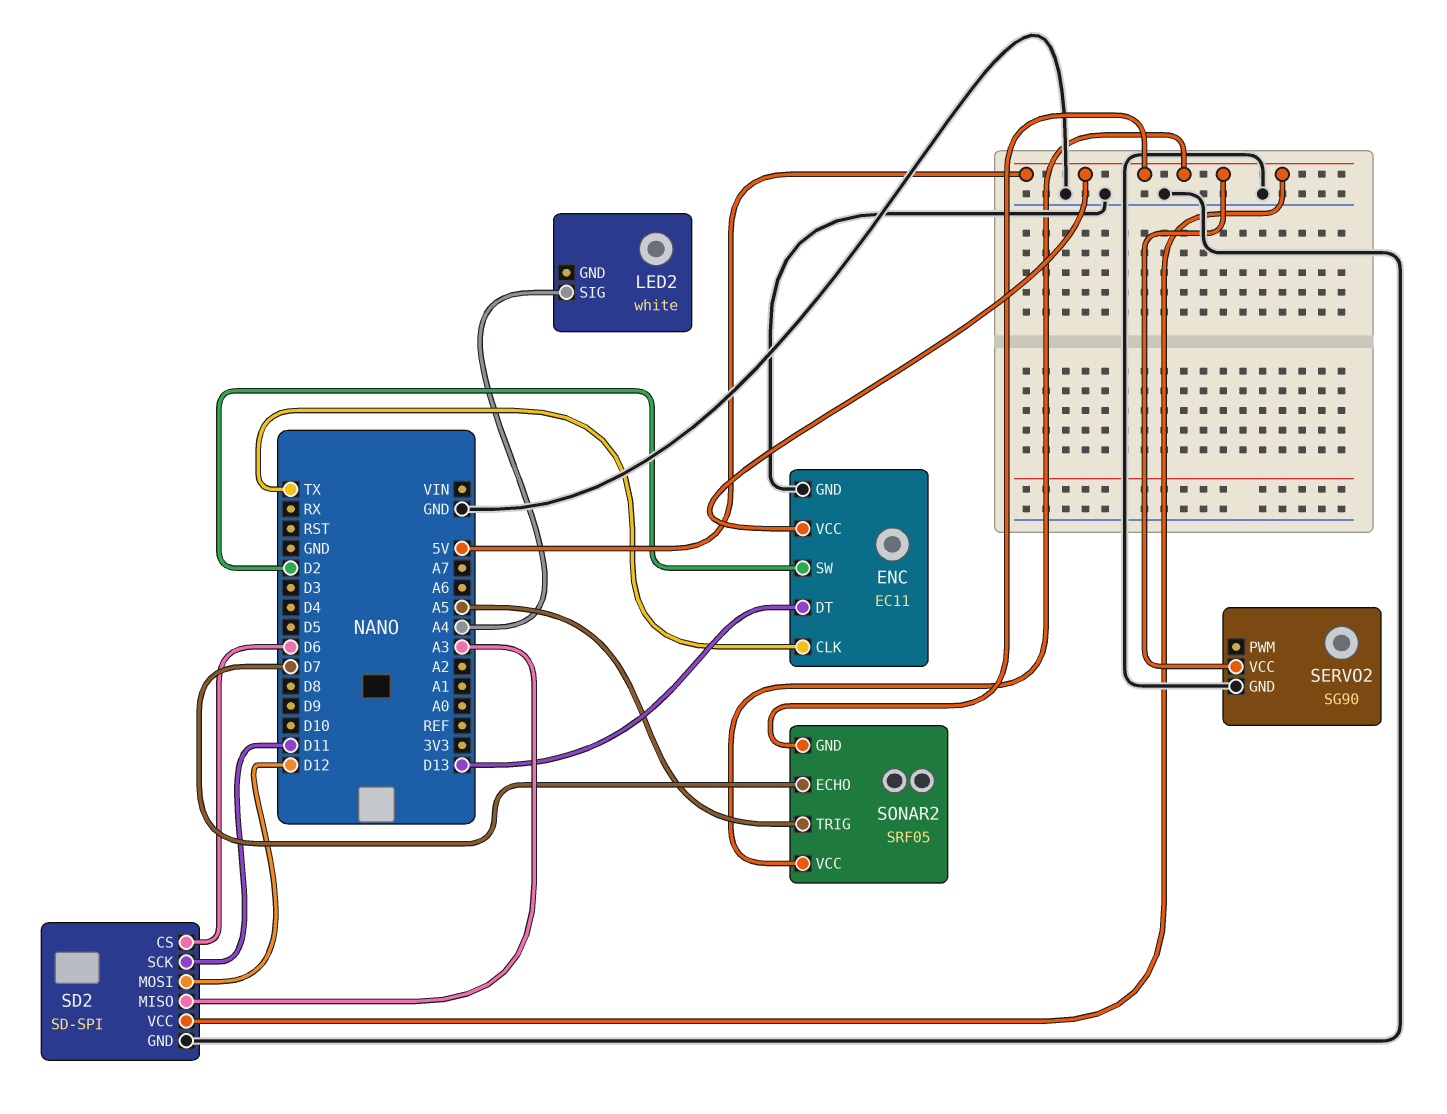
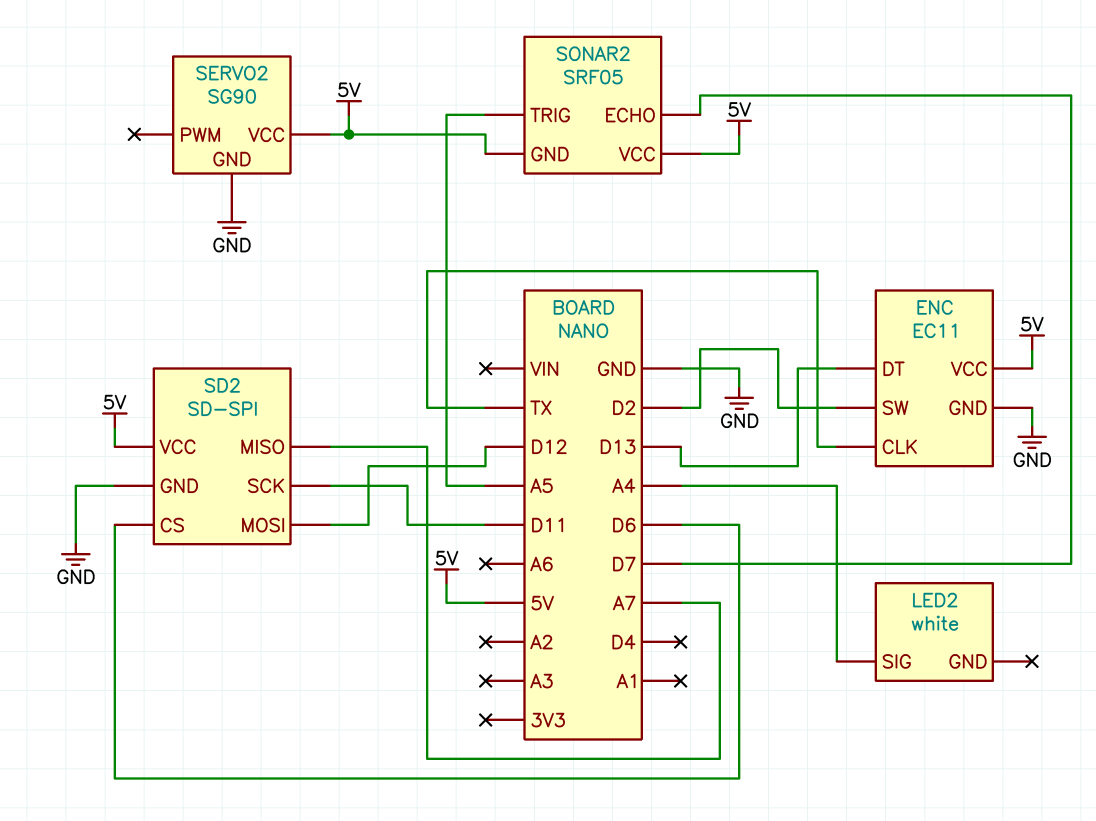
SD2 pin MISO: A3 -> A7

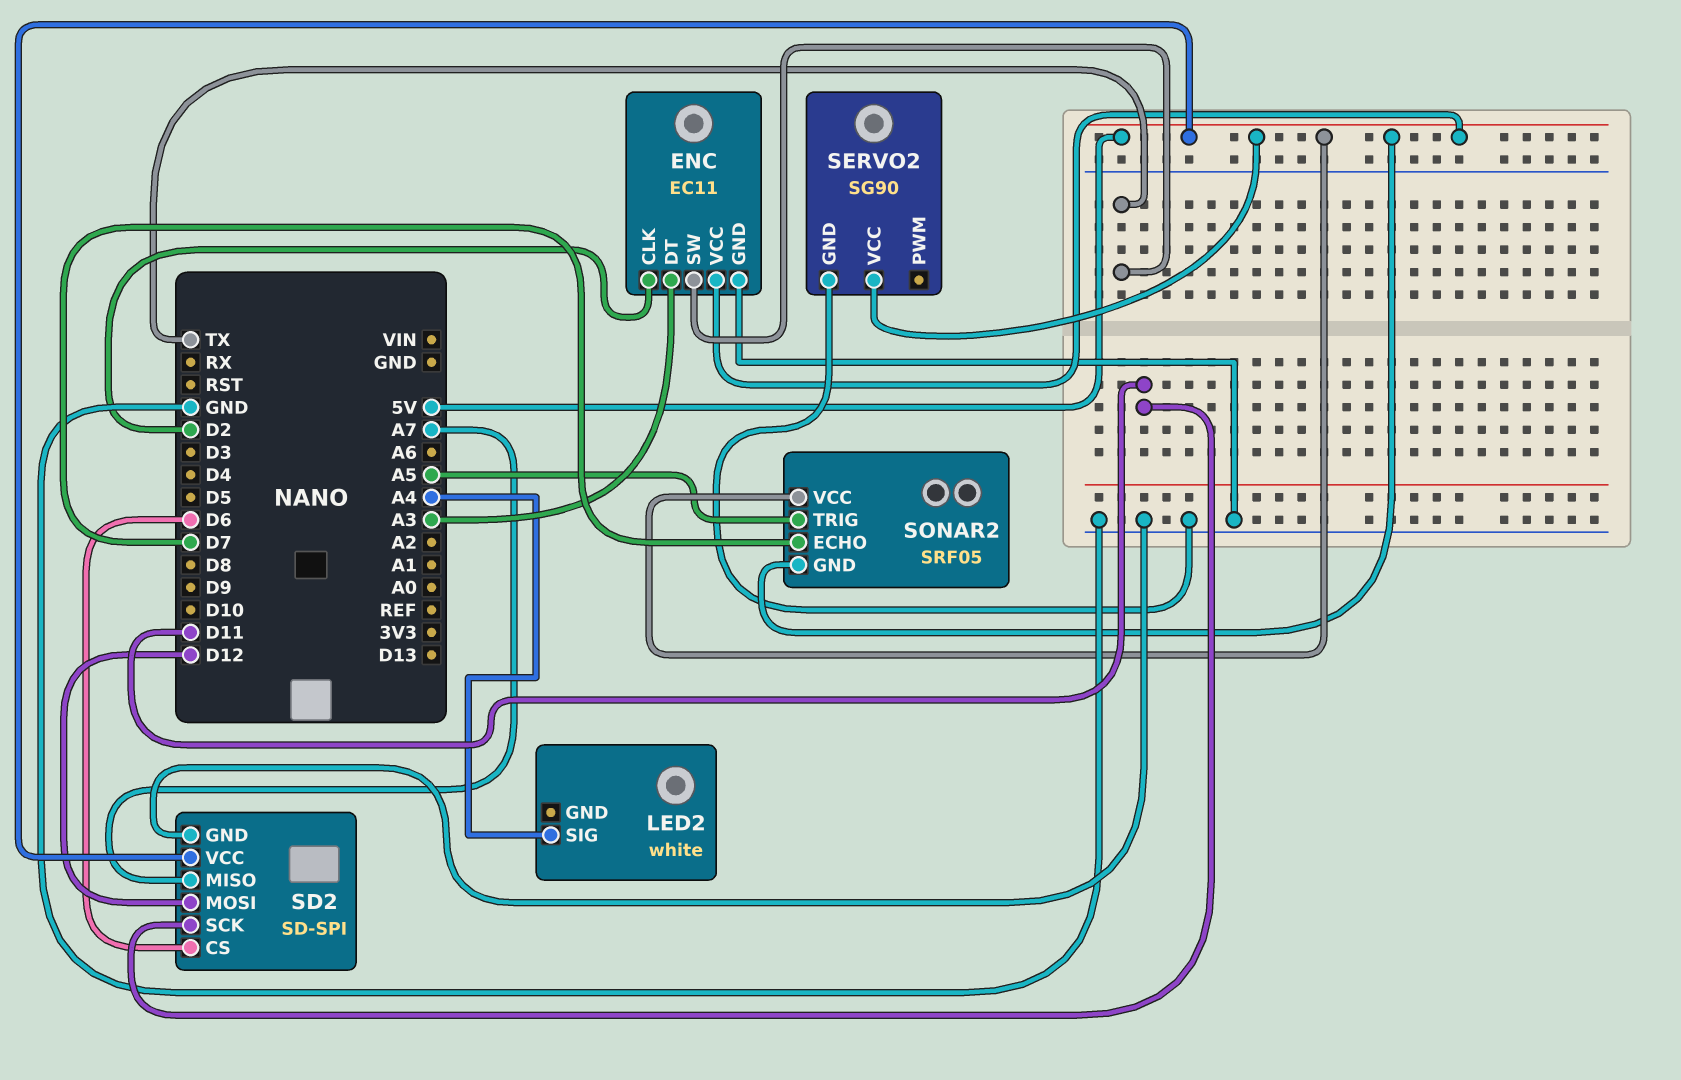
ENC pin CLK: TX -> D2
ENC pin DT: D13 -> A3
ENC pin SW: D2 -> TX

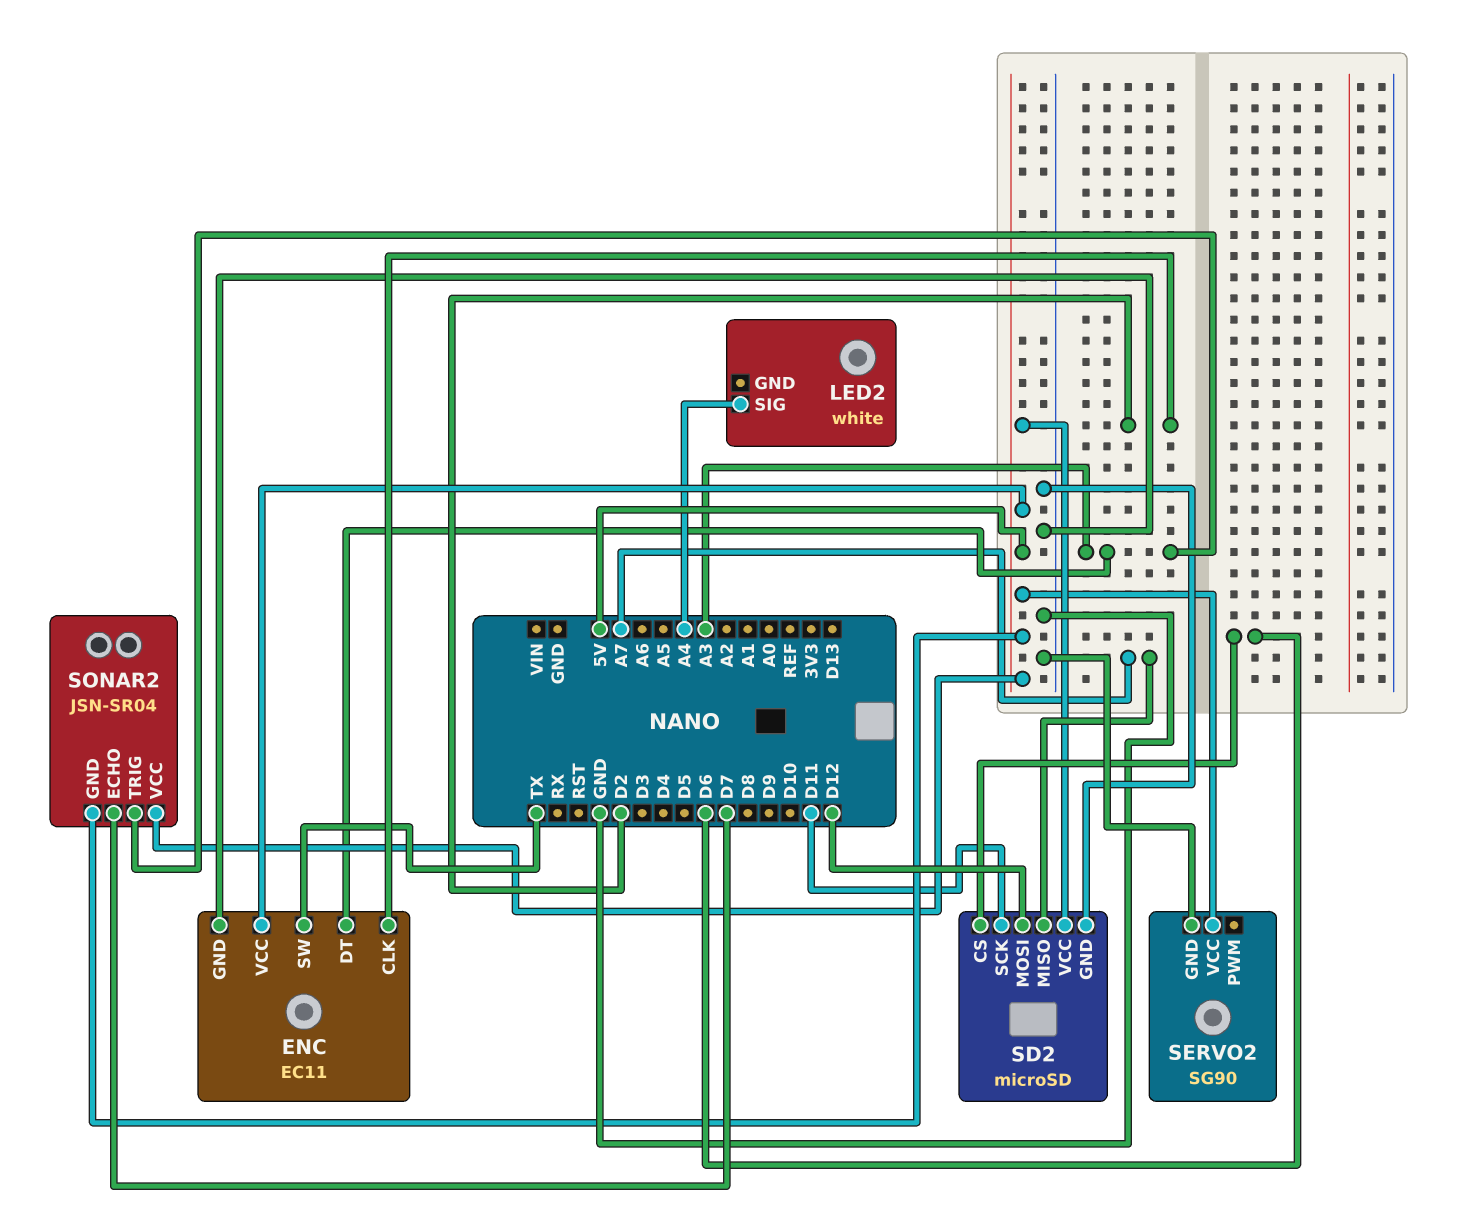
SD2: SD-SPI -> microSD
SONAR2: SRF05 -> JSN-SR04
SONAR2 pin TRIG: A5 -> A3

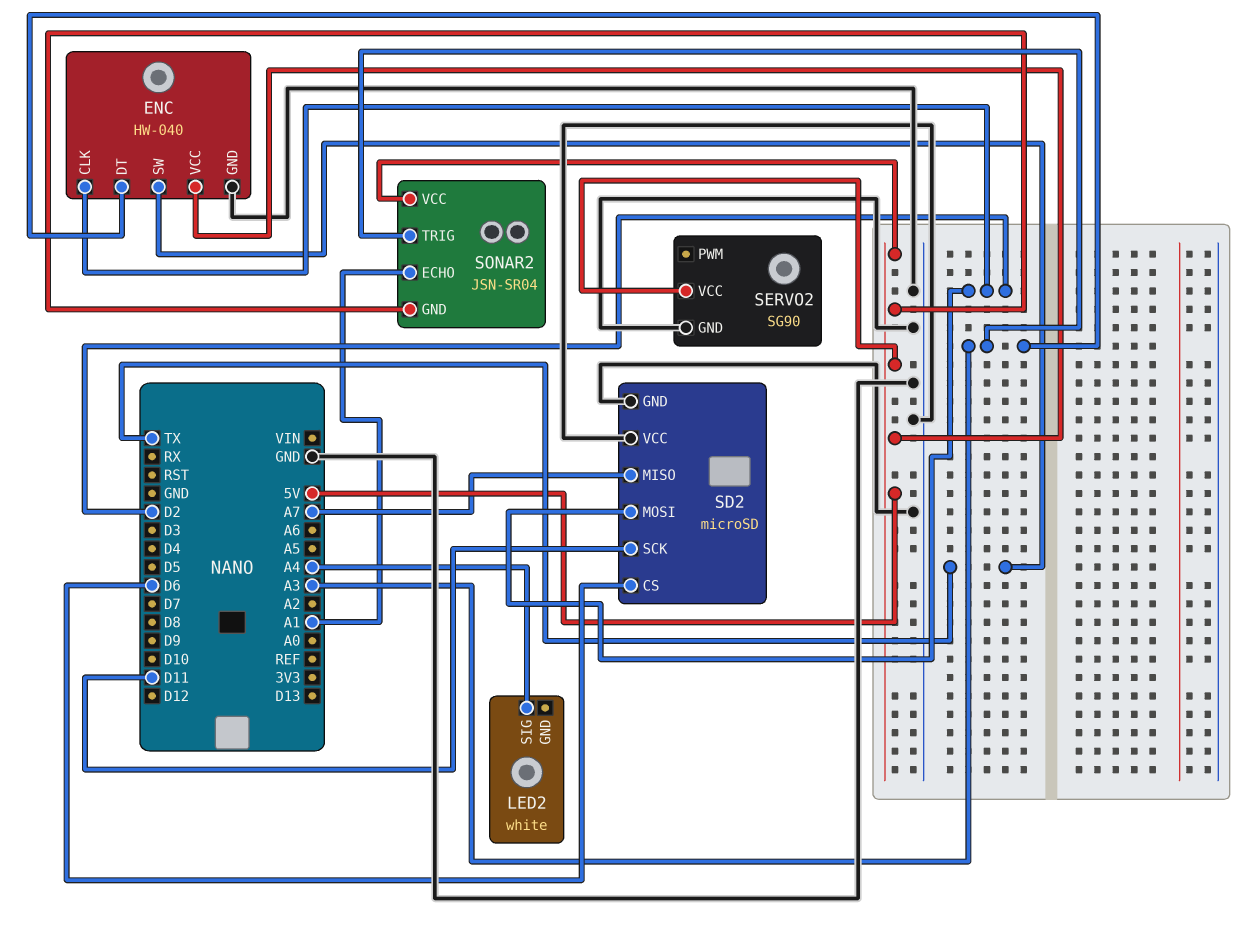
ENC: EC11 -> HW-040
SD2 pin MOSI: D12 -> D2
SD2 pin VCC: 5V -> GND
SONAR2 pin ECHO: D7 -> A1

